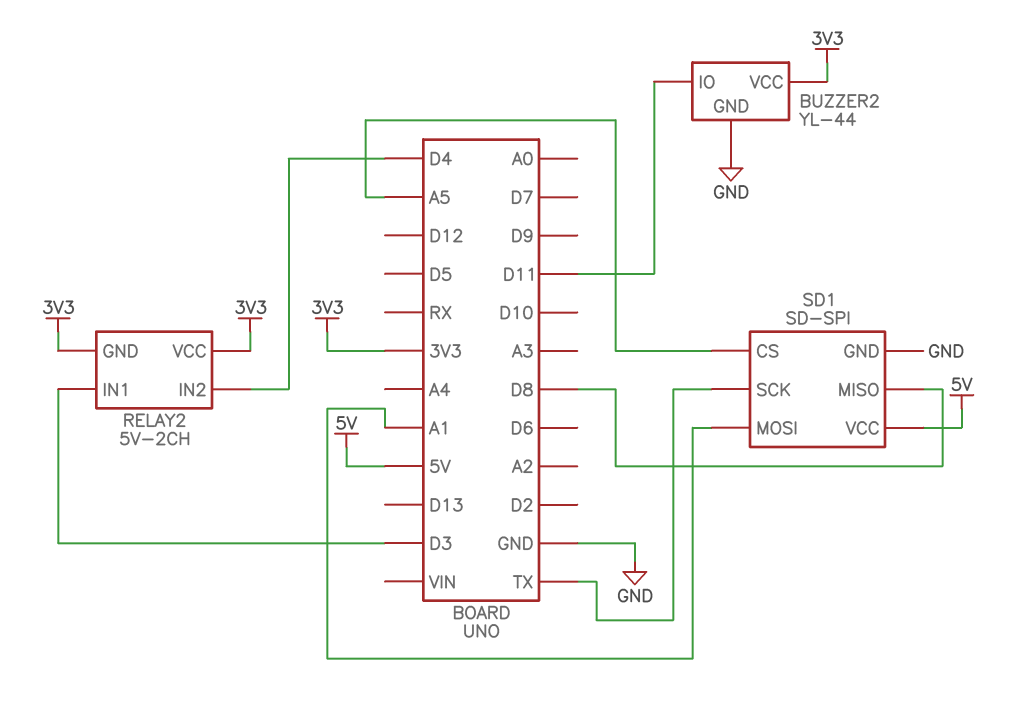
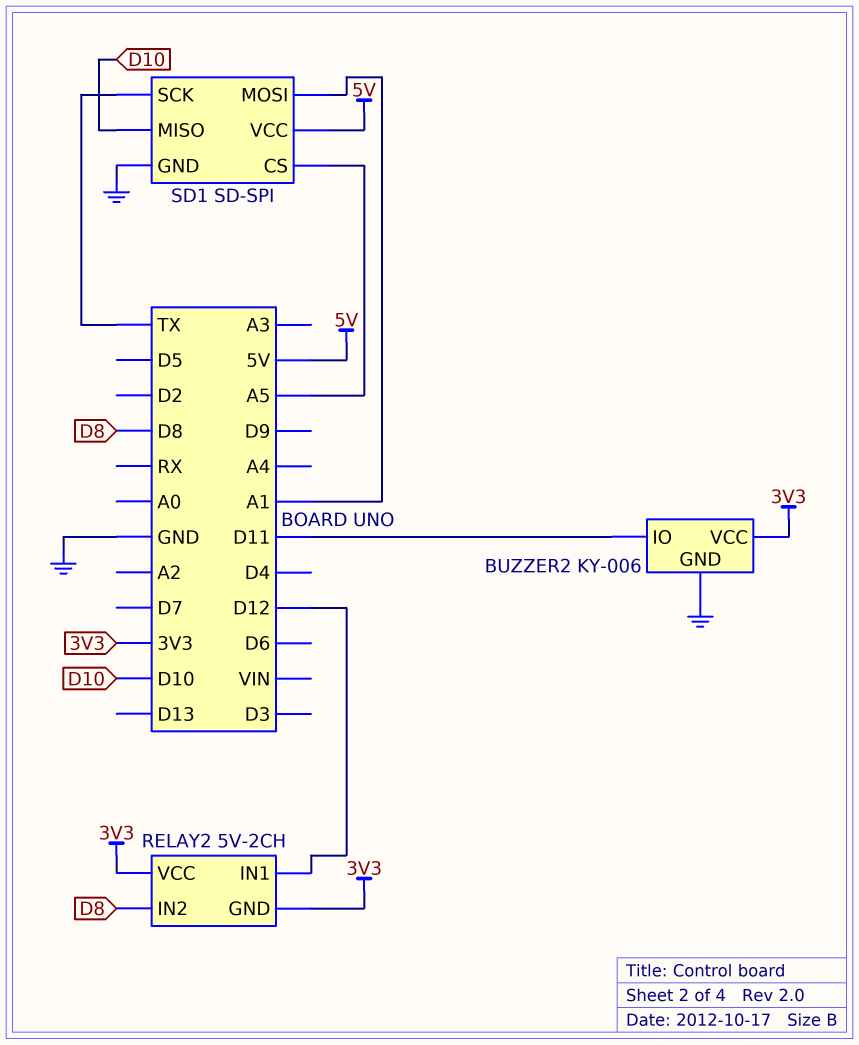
BUZZER2: YL-44 -> KY-006
RELAY2 pin IN1: D3 -> D12
RELAY2 pin IN2: D4 -> D8
SD1 pin MISO: D8 -> D10

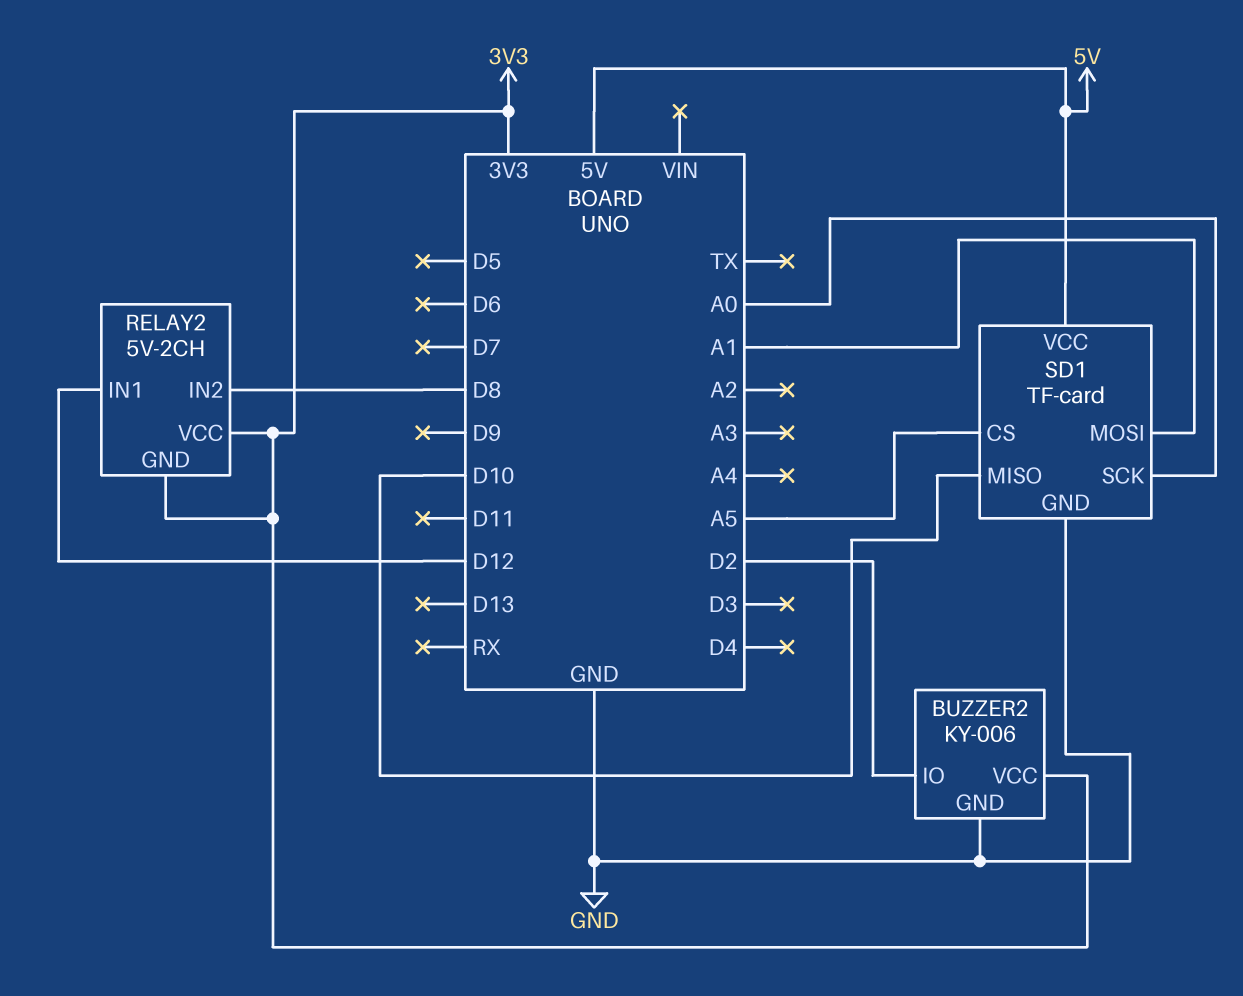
BUZZER2 pin IO: D11 -> D2
SD1: SD-SPI -> TF-card
SD1 pin SCK: TX -> A0

